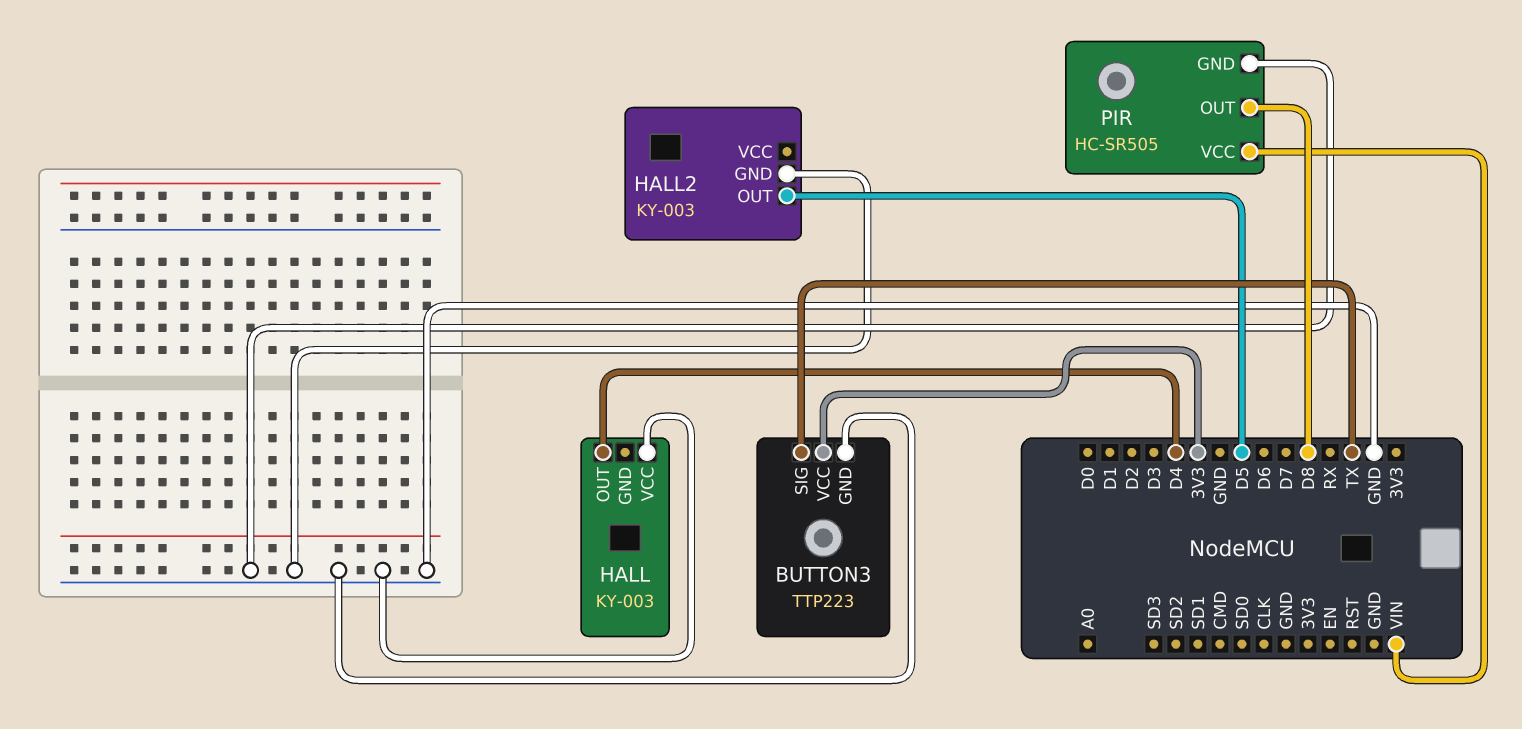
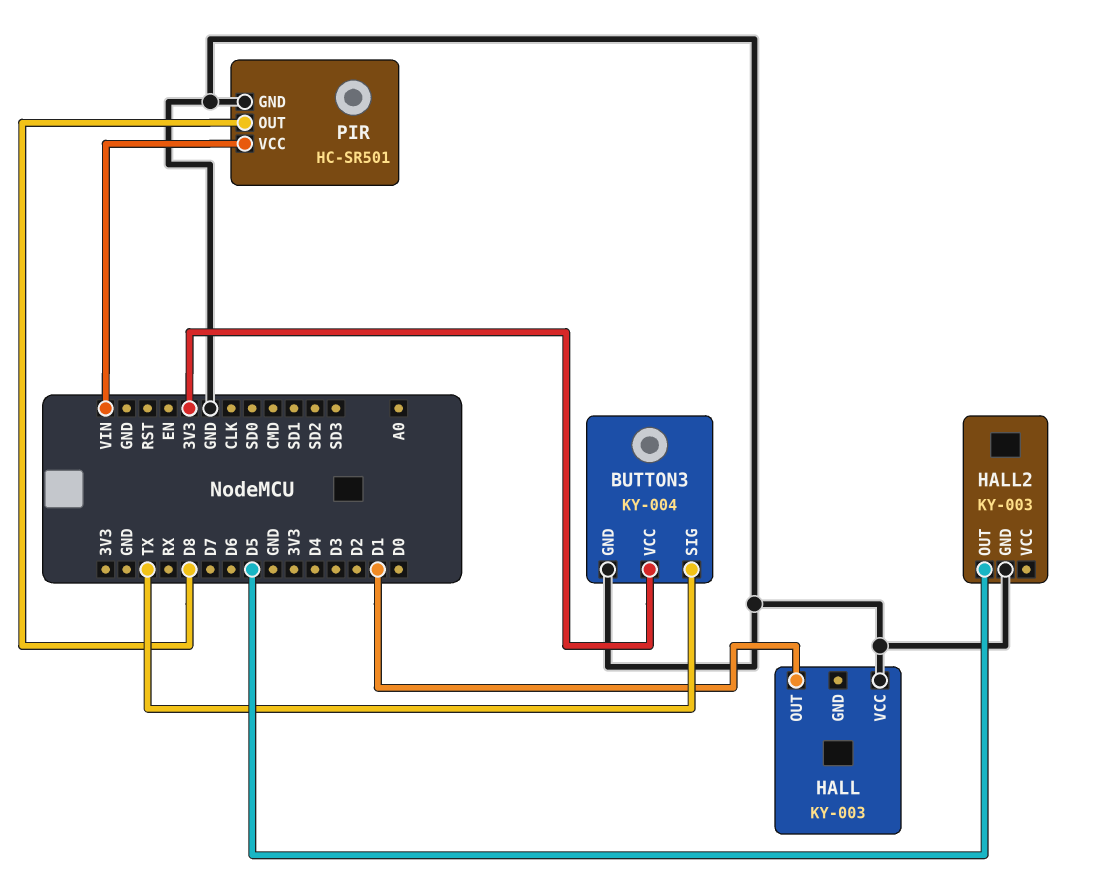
BUTTON3: TTP223 -> KY-004
HALL pin OUT: D4 -> D1
PIR: HC-SR505 -> HC-SR501

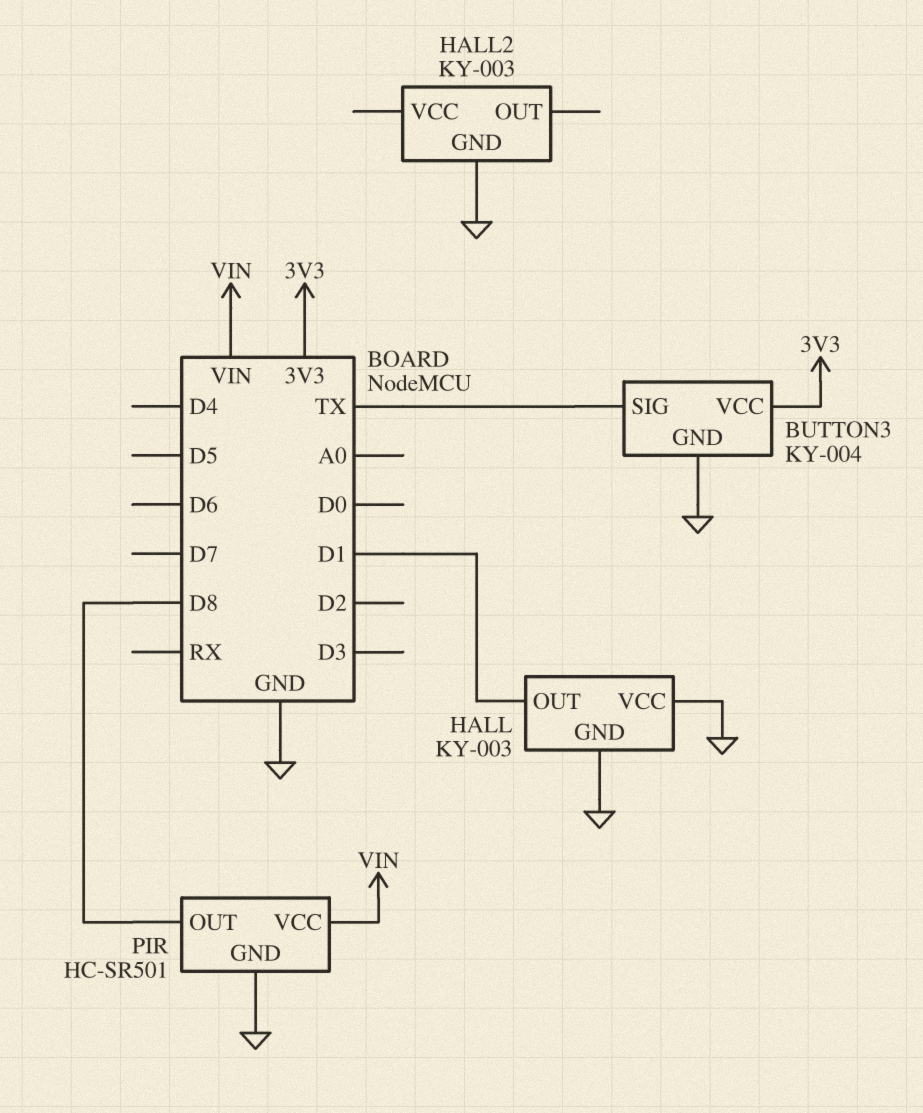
HALL pin GND: none -> GND
HALL2 pin OUT: D5 -> none

